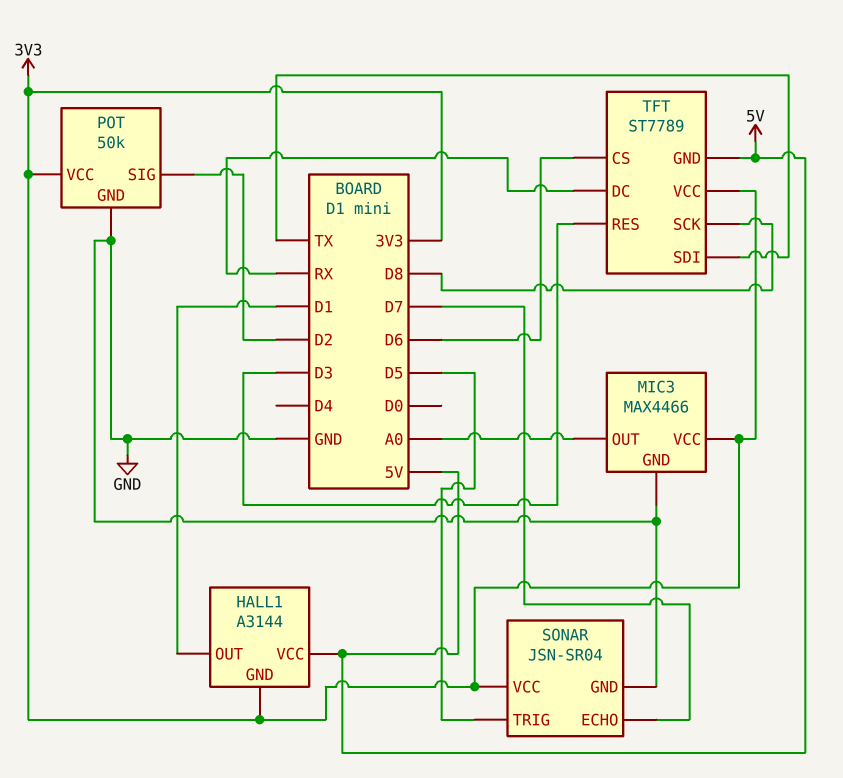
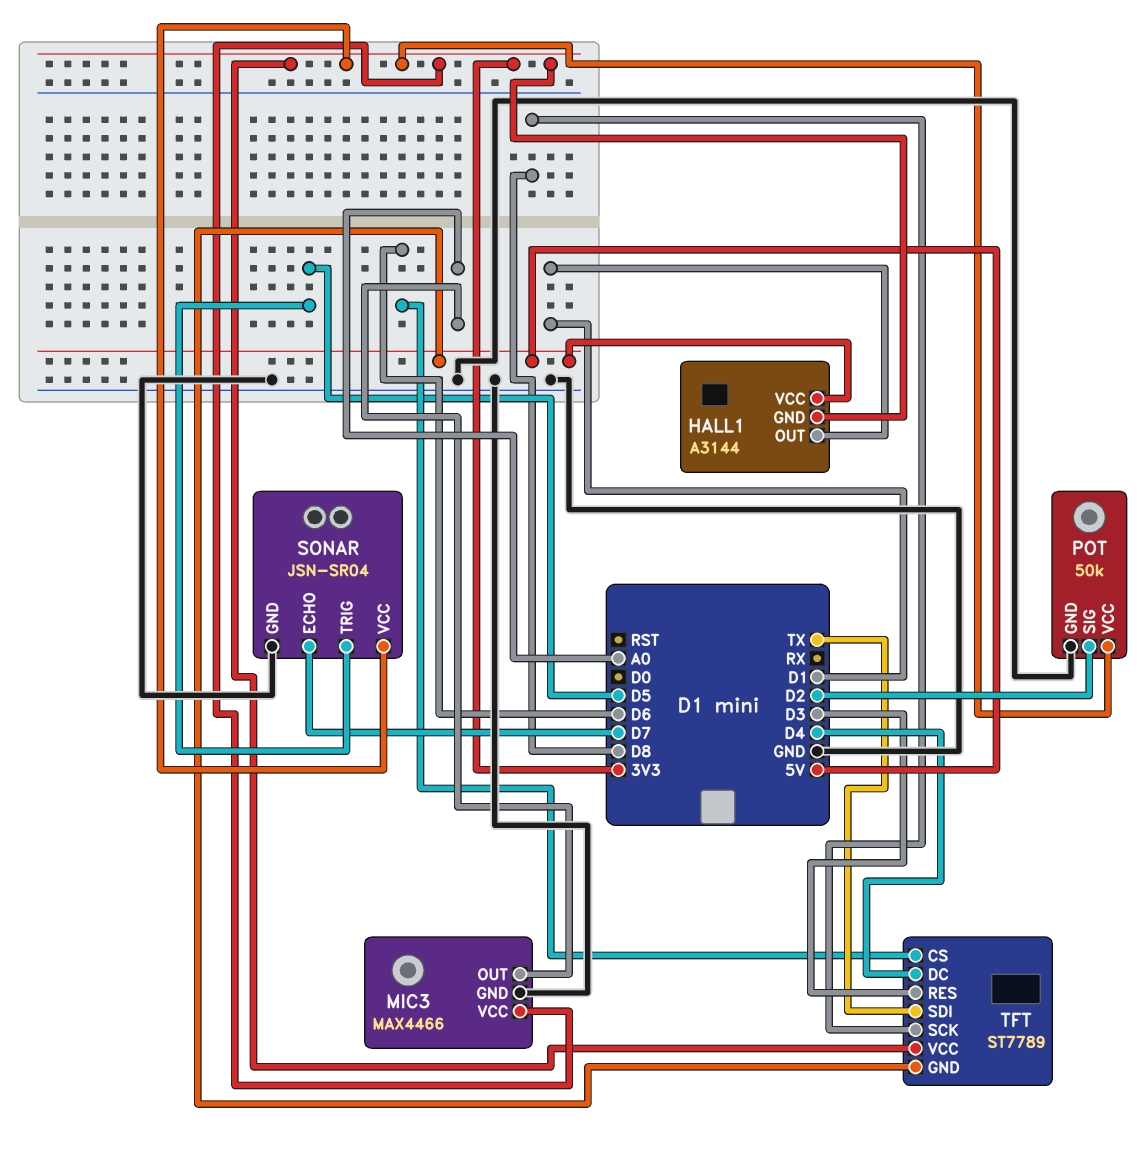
TFT pin DC: RX -> D4

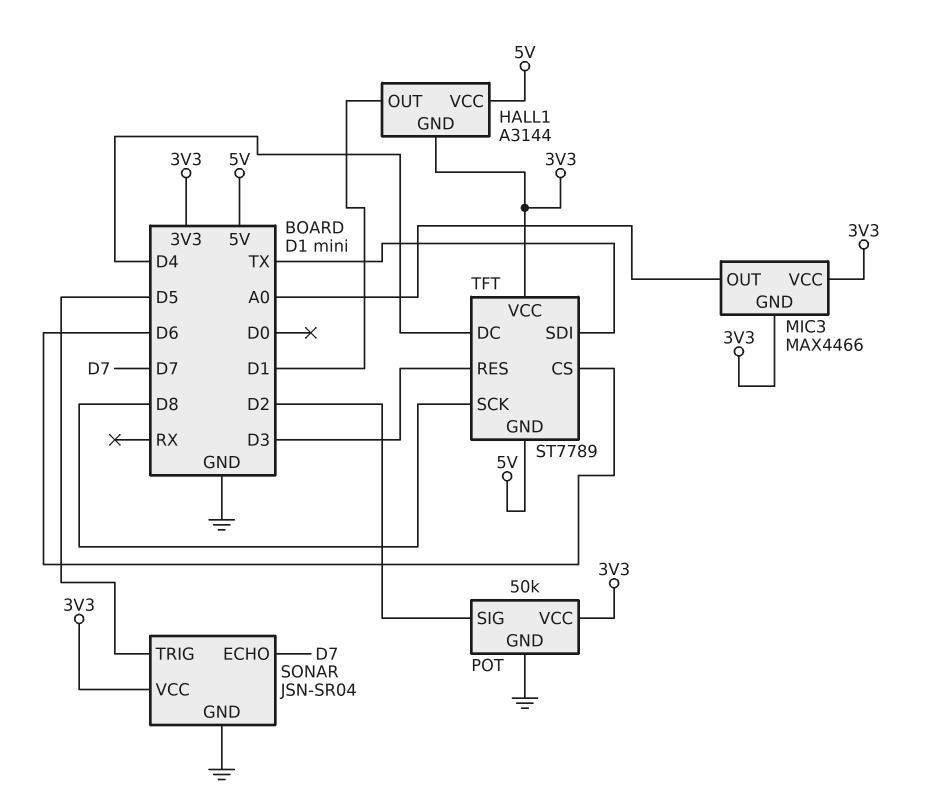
MIC3 pin GND: GND -> 3V3

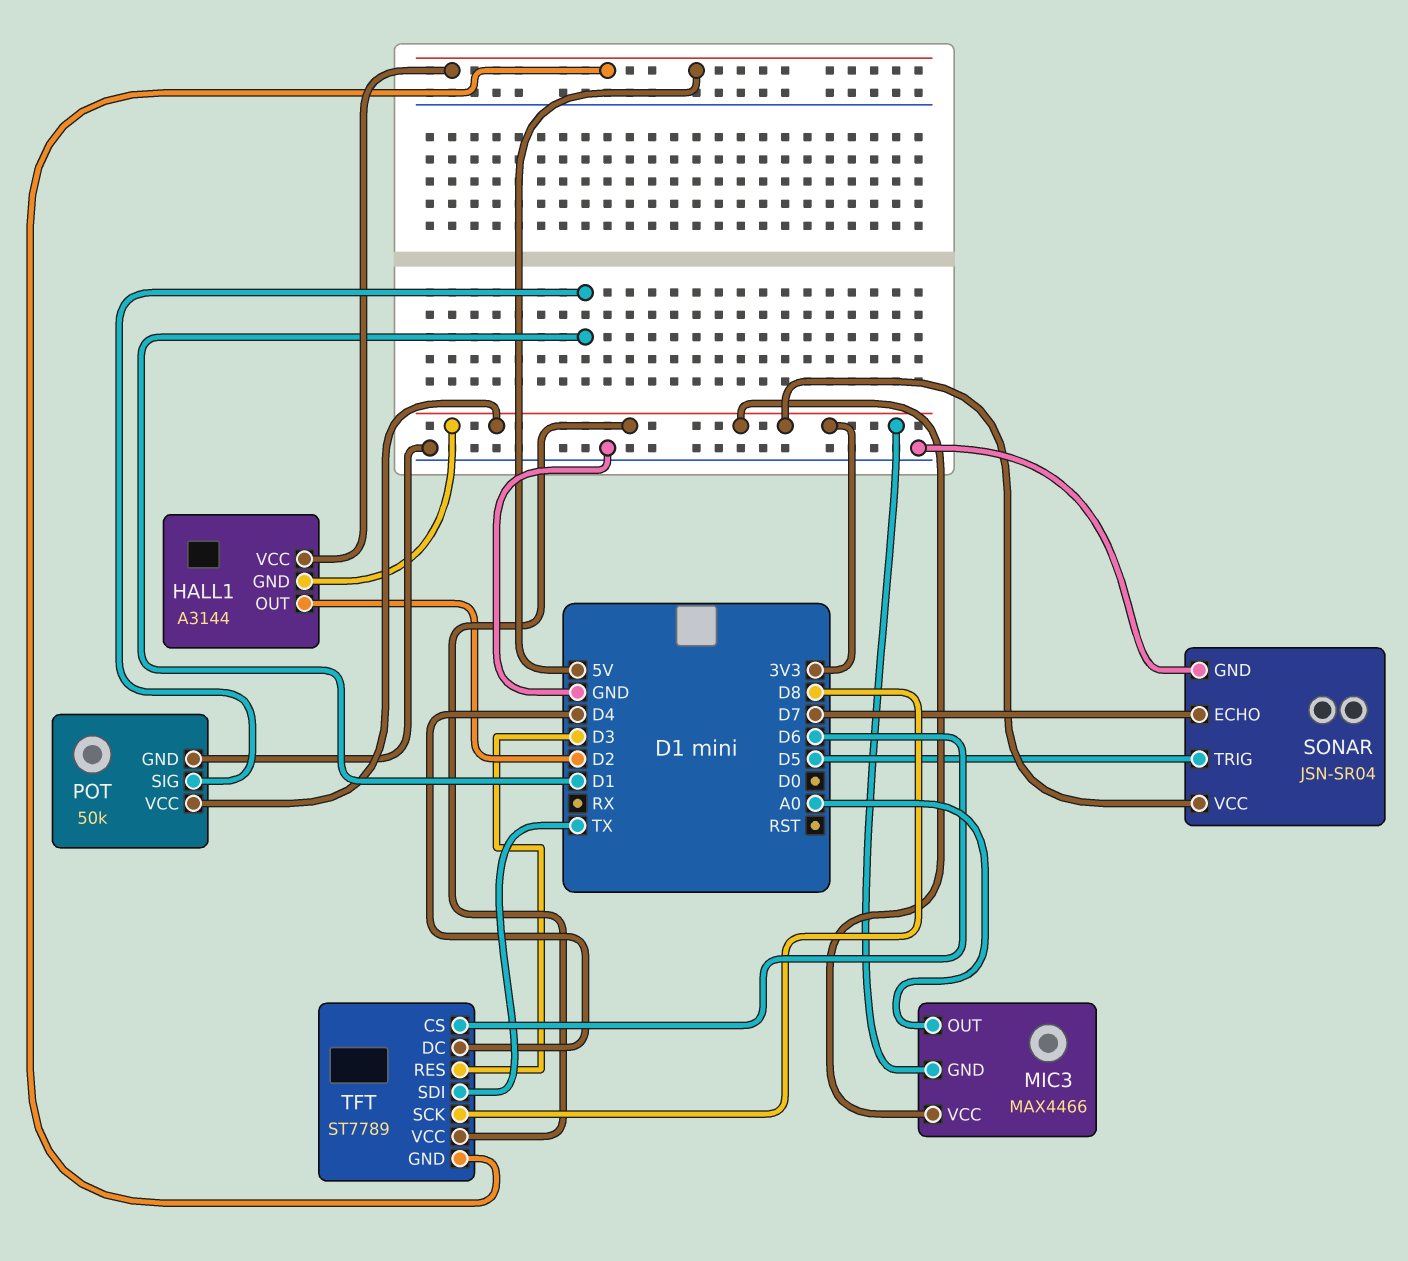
HALL1 pin OUT: D1 -> D2
POT pin SIG: D2 -> D1

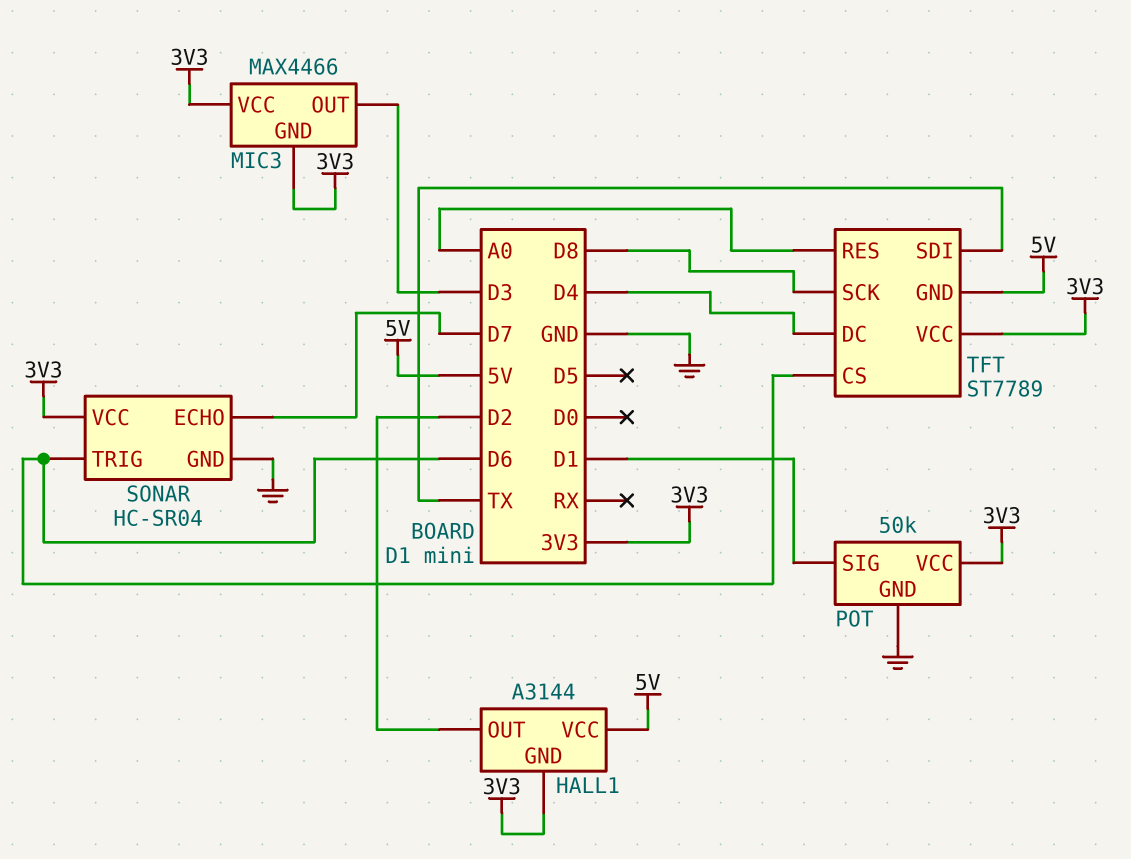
MIC3 pin OUT: A0 -> D3
SONAR: JSN-SR04 -> HC-SR04
SONAR pin TRIG: D5 -> D6
TFT pin RES: D3 -> A0

